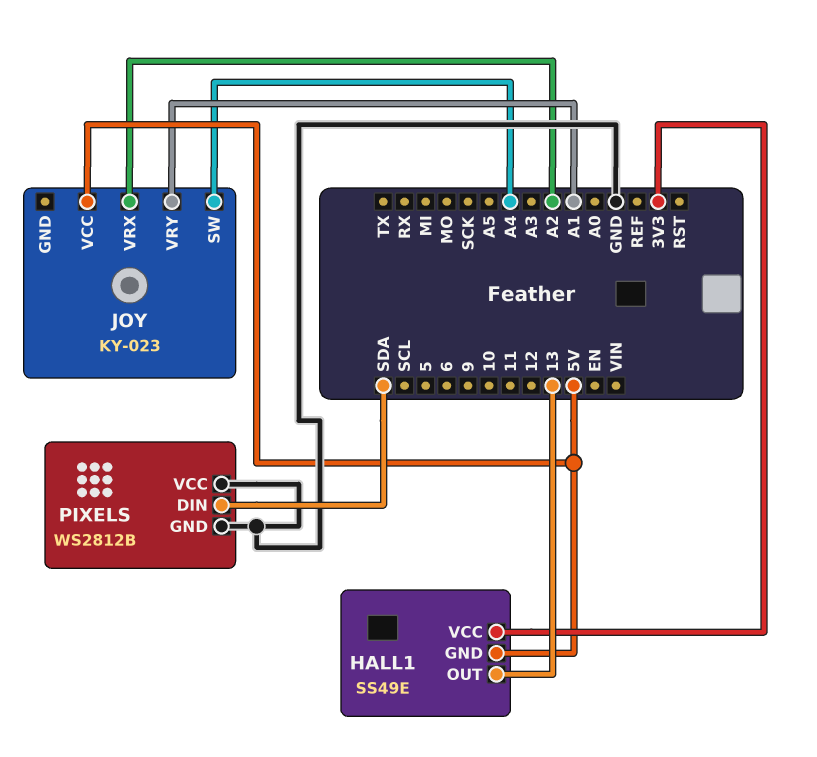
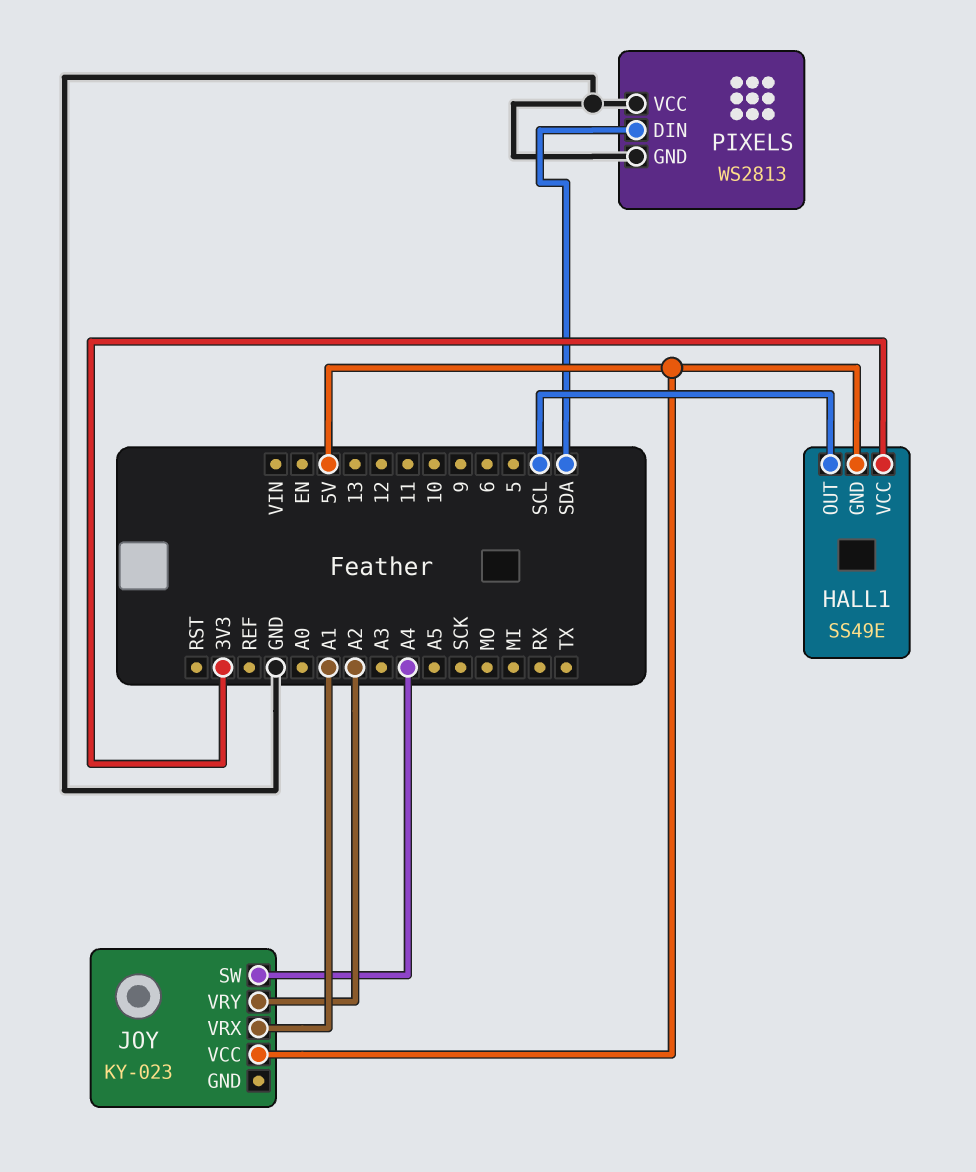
HALL1 pin OUT: 13 -> SCL
JOY pin VRX: A2 -> A1
JOY pin VRY: A1 -> A2
PIXELS: WS2812B -> WS2813

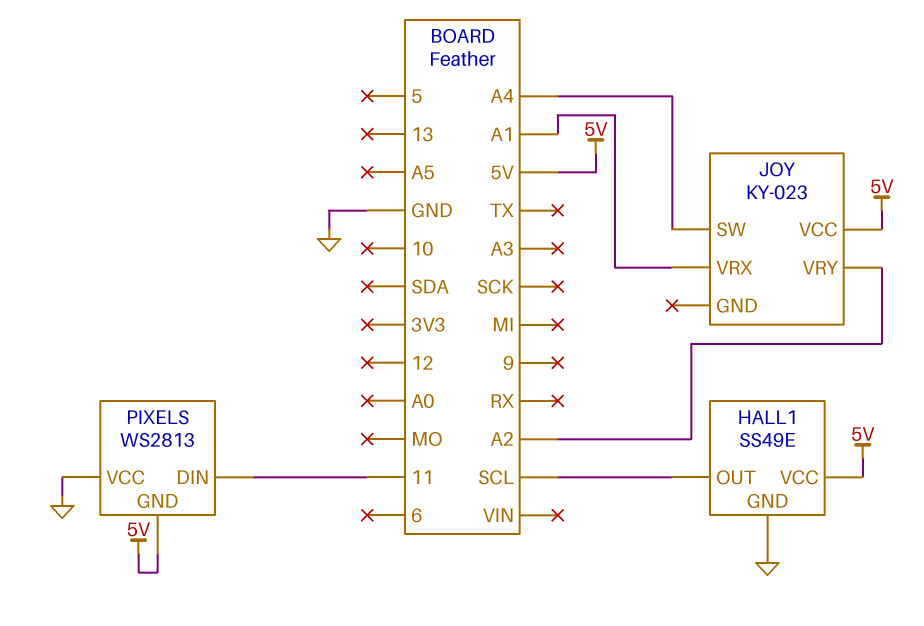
HALL1 pin GND: 5V -> GND
HALL1 pin VCC: 3V3 -> 5V
PIXELS pin DIN: SDA -> 11
PIXELS pin GND: GND -> 5V

